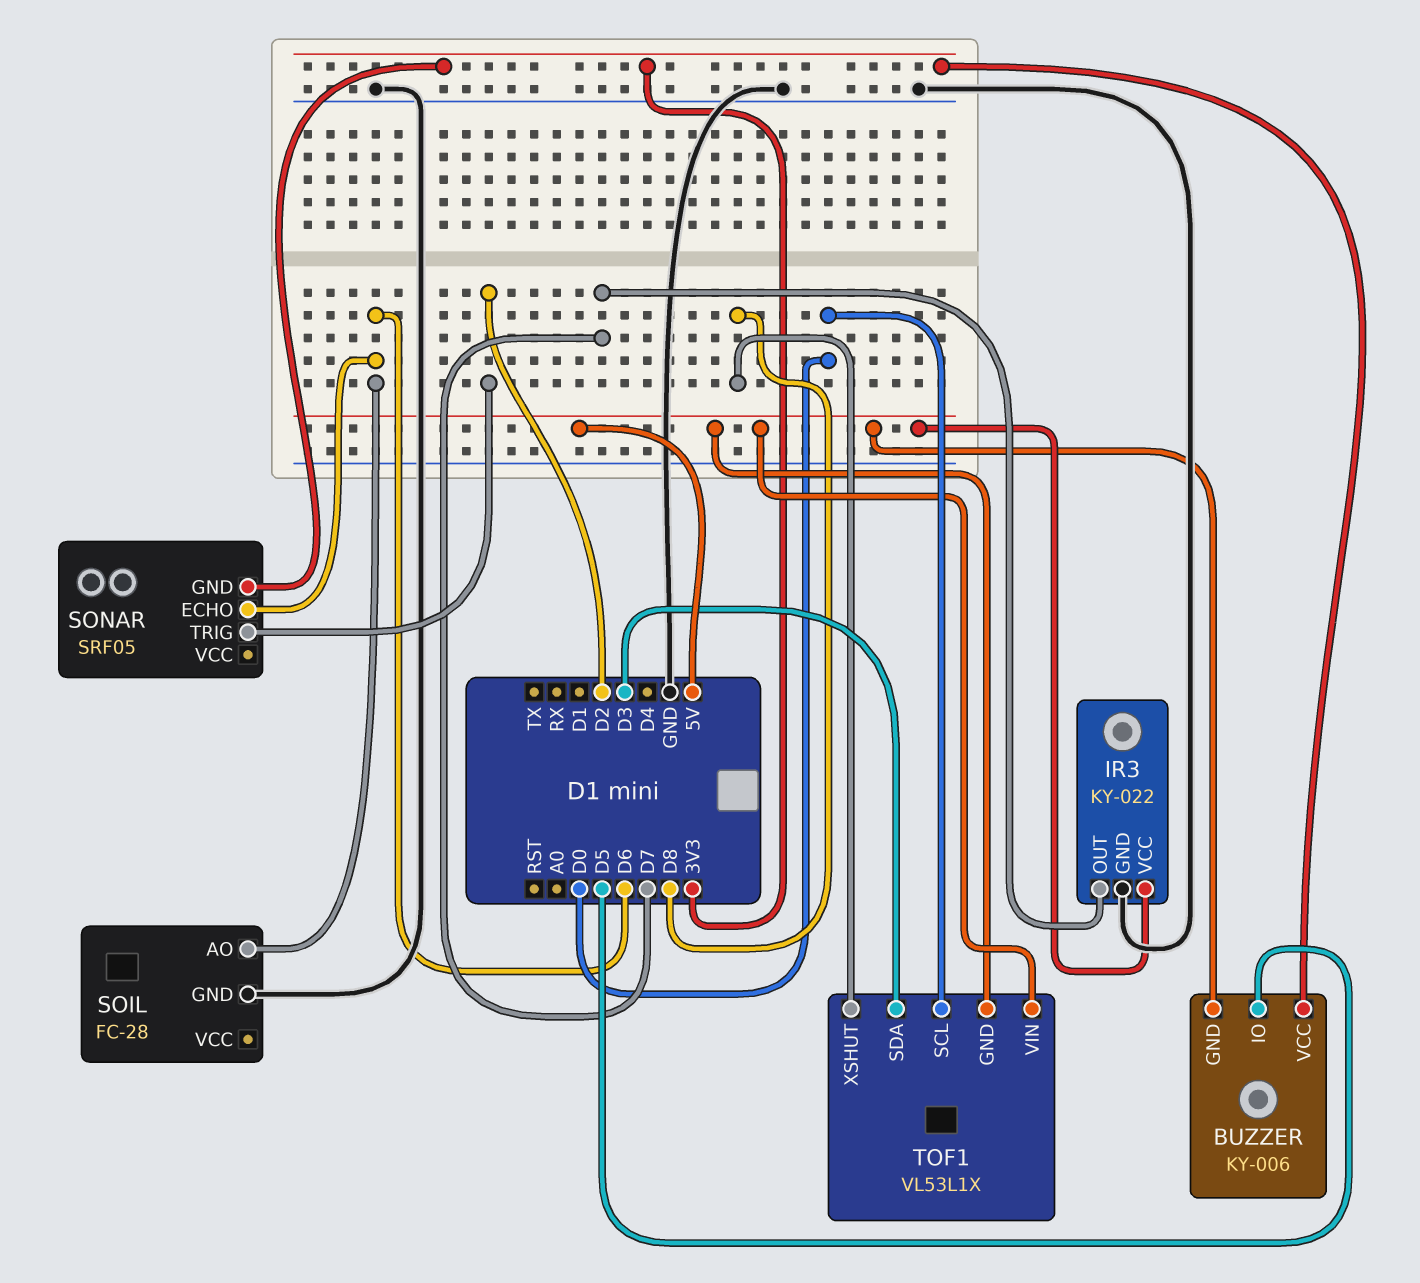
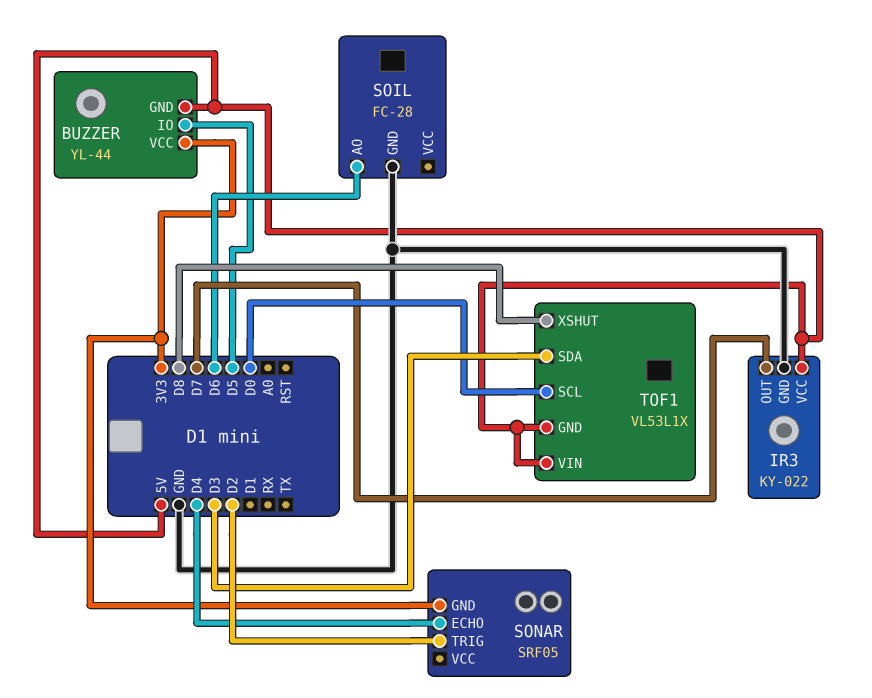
BUZZER: KY-006 -> YL-44
SONAR pin ECHO: D6 -> D4

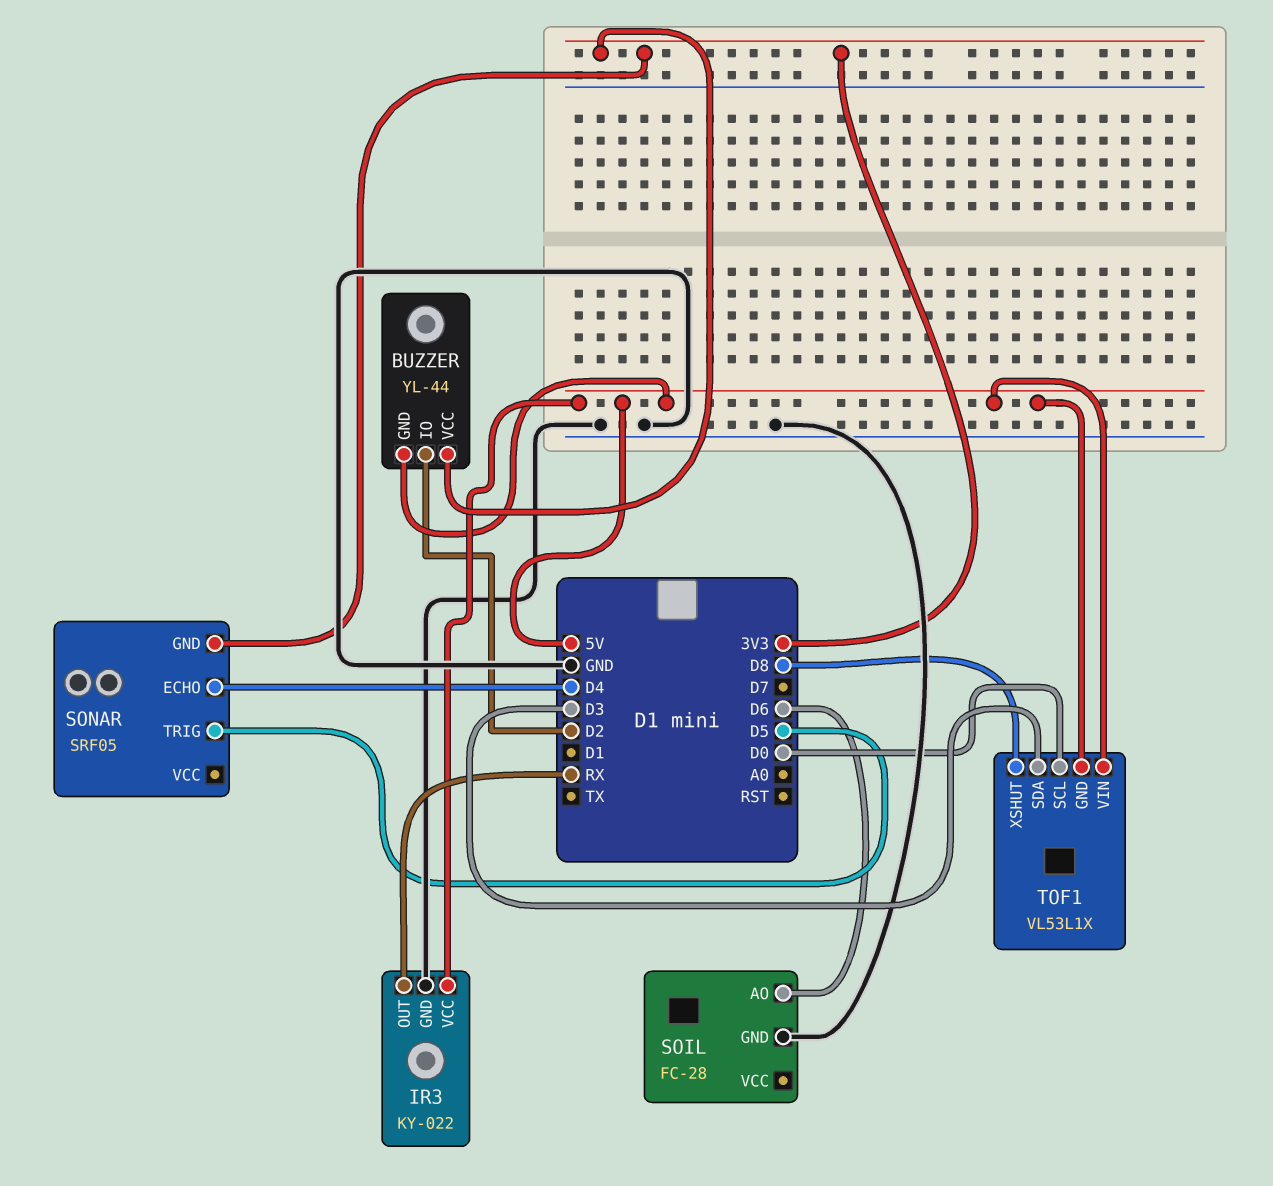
BUZZER pin IO: D5 -> D2
IR3 pin OUT: D7 -> RX
SONAR pin TRIG: D2 -> D5

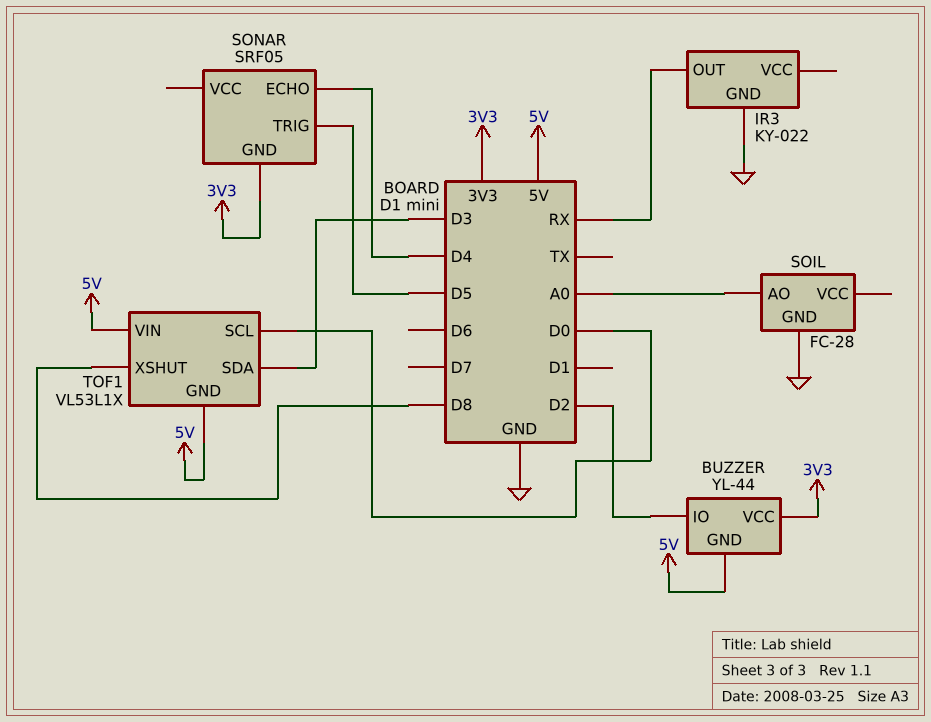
IR3 pin VCC: 5V -> none
SOIL pin AO: D6 -> A0

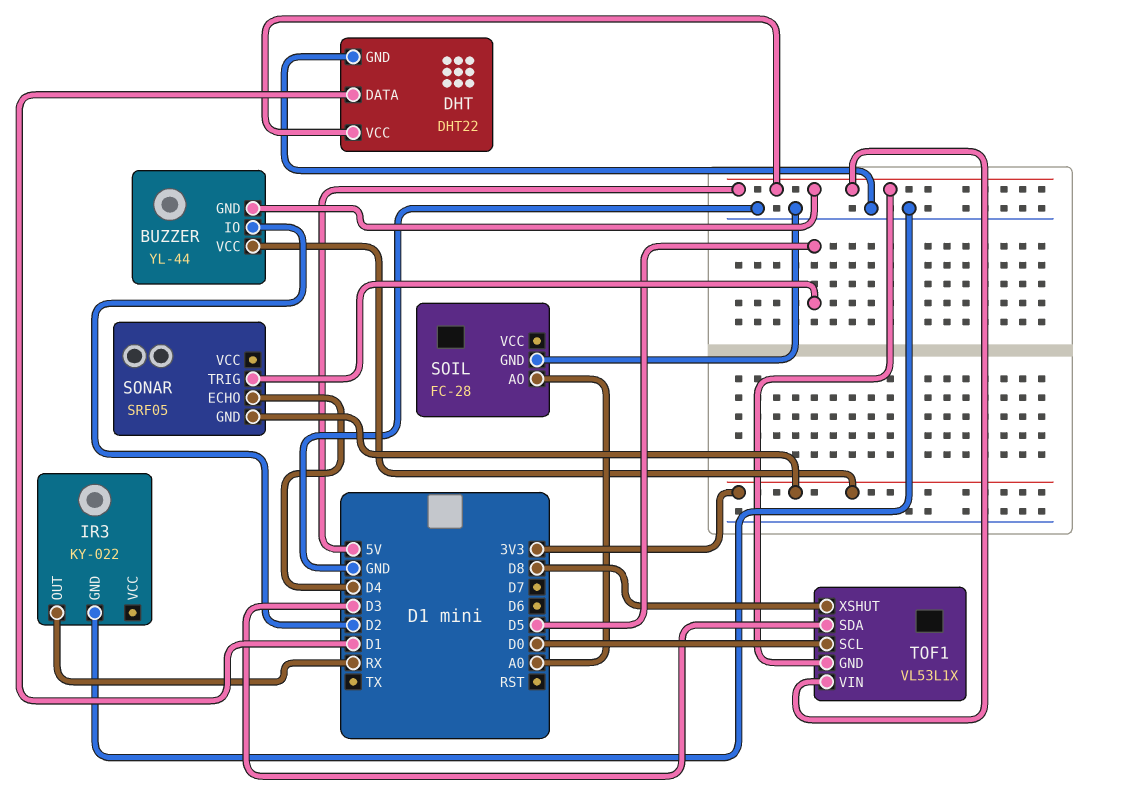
DHT: none -> DHT22
DHT pin DATA: none -> D1
DHT pin GND: none -> GND
DHT pin VCC: none -> 5V

